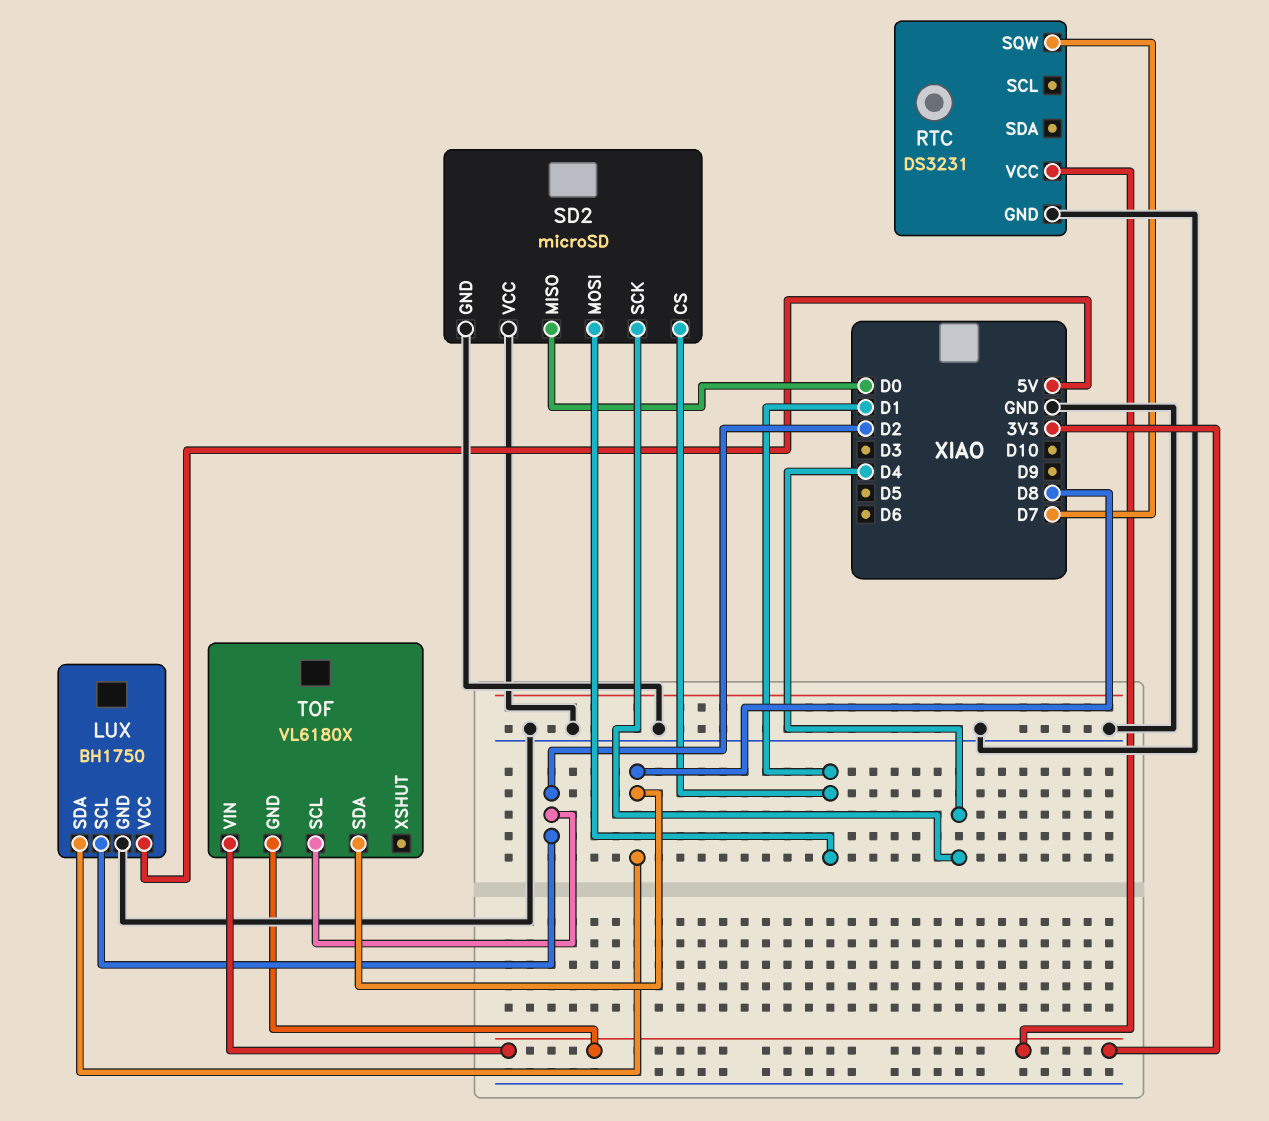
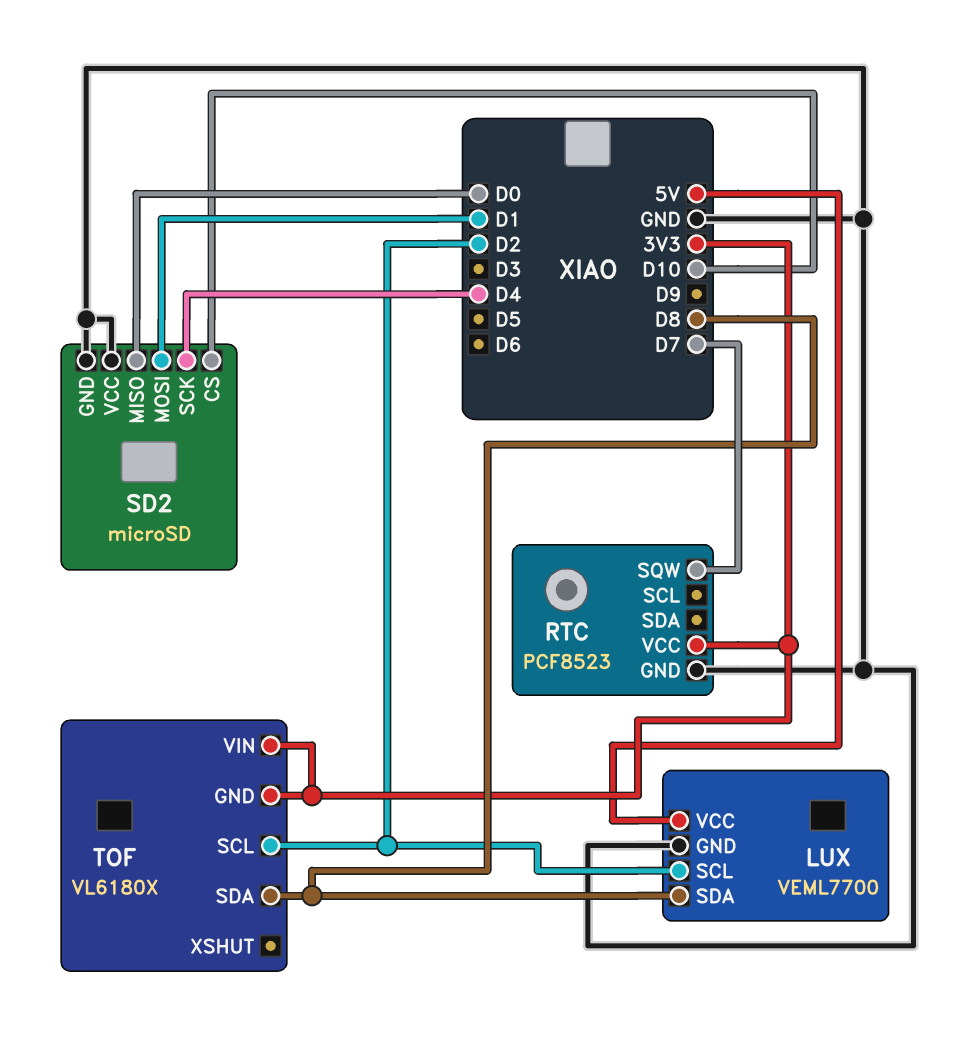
LUX: BH1750 -> VEML7700
RTC: DS3231 -> PCF8523
SD2 pin CS: D1 -> D10

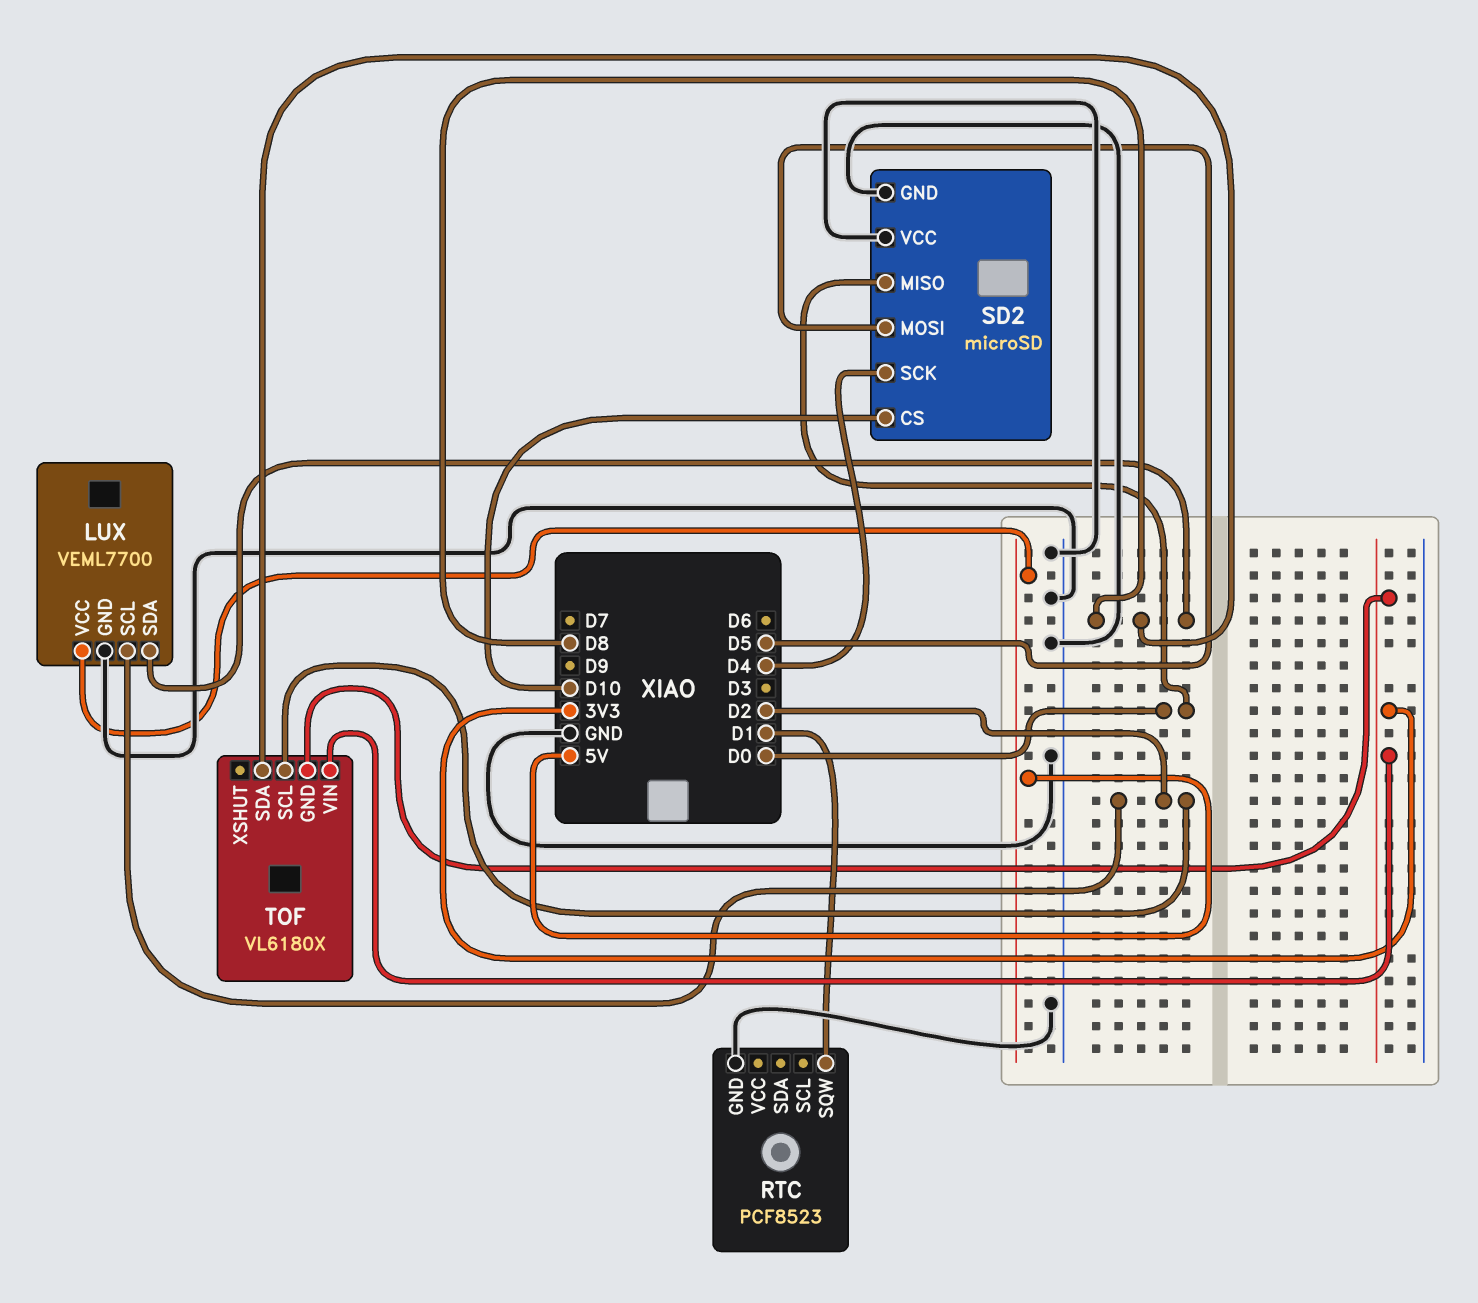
RTC pin SQW: D7 -> D1
RTC pin VCC: 3V3 -> none
SD2 pin MOSI: D1 -> D5

